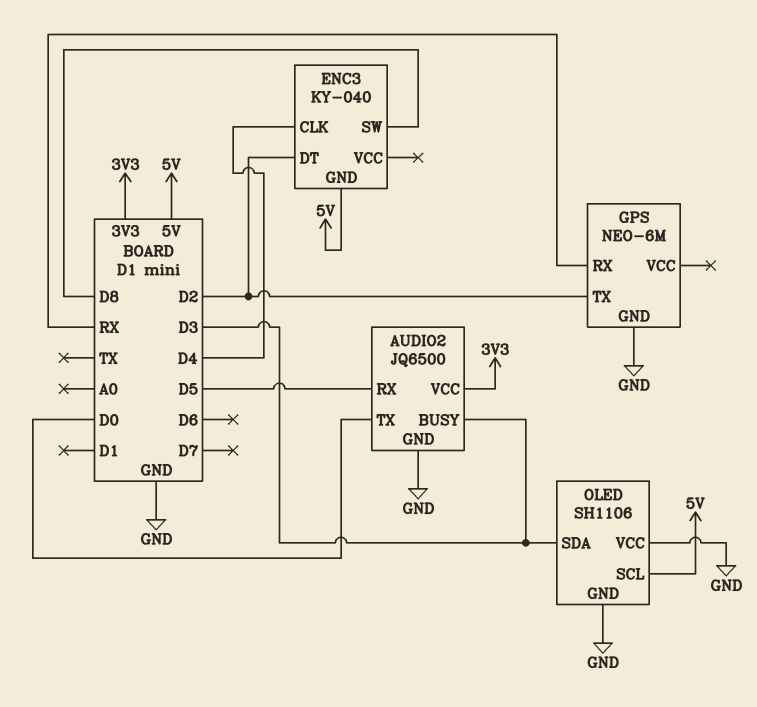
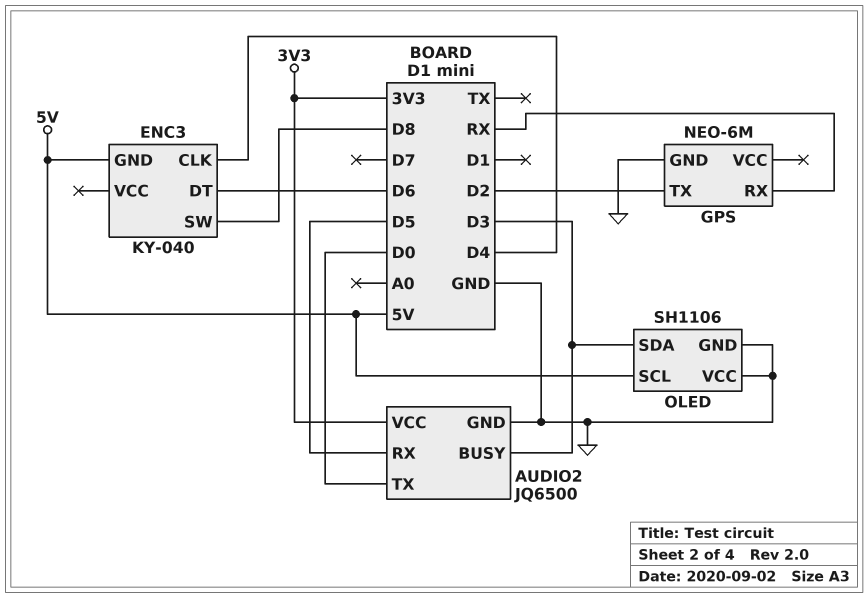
ENC3 pin DT: D2 -> D6

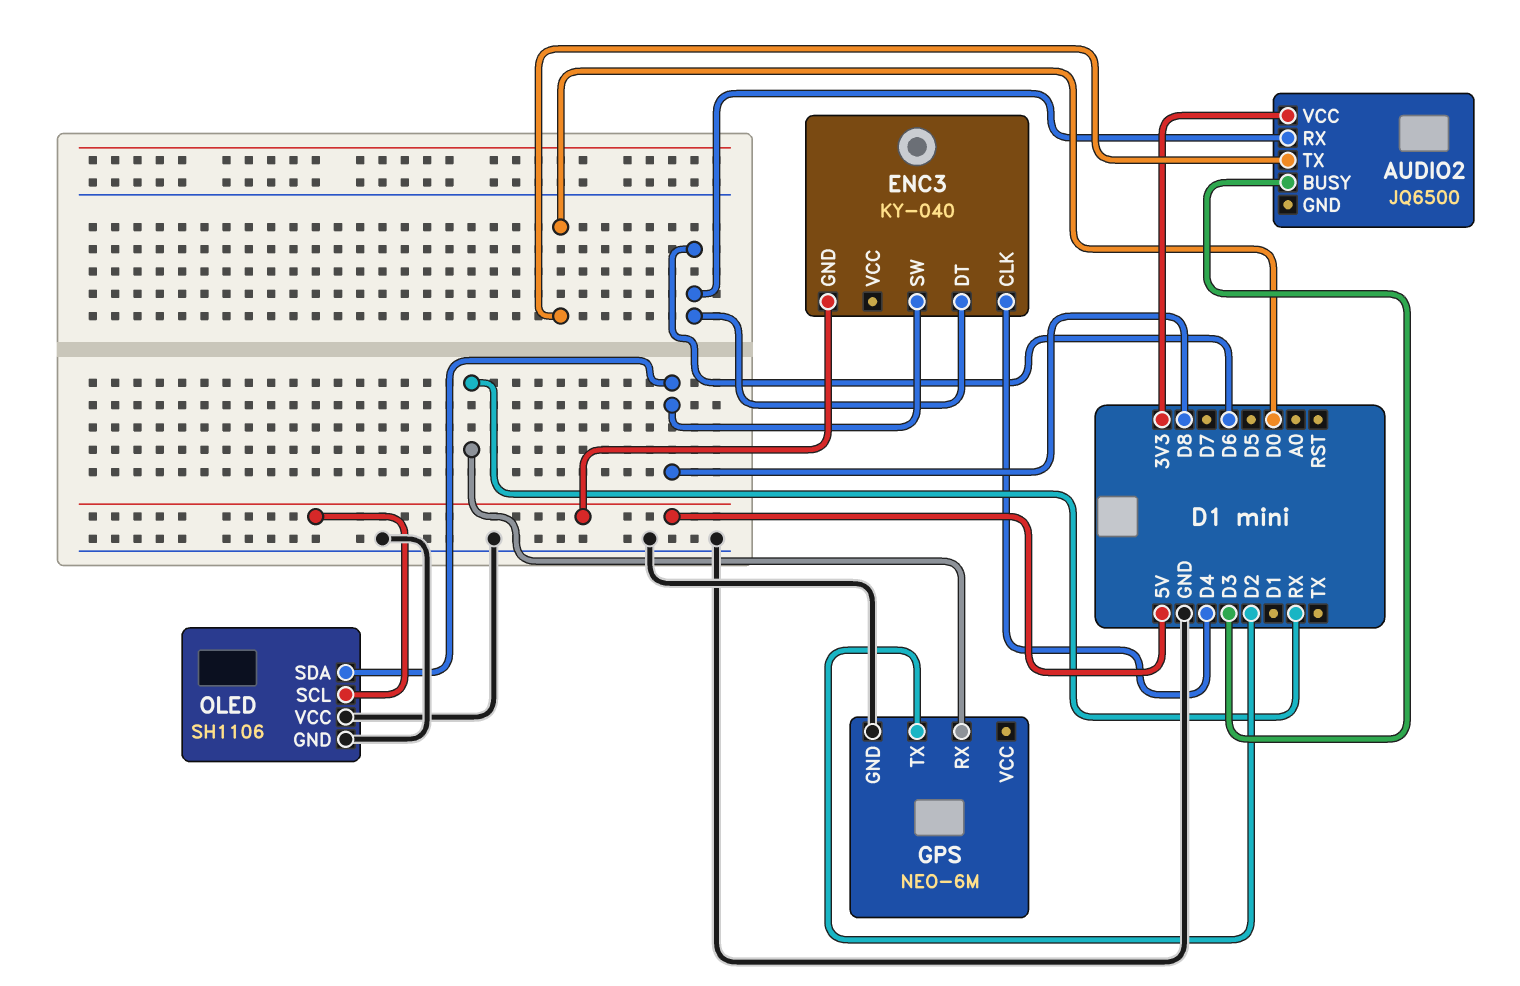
AUDIO2 pin GND: GND -> none
AUDIO2 pin RX: D5 -> D6
OLED pin SDA: D3 -> D8

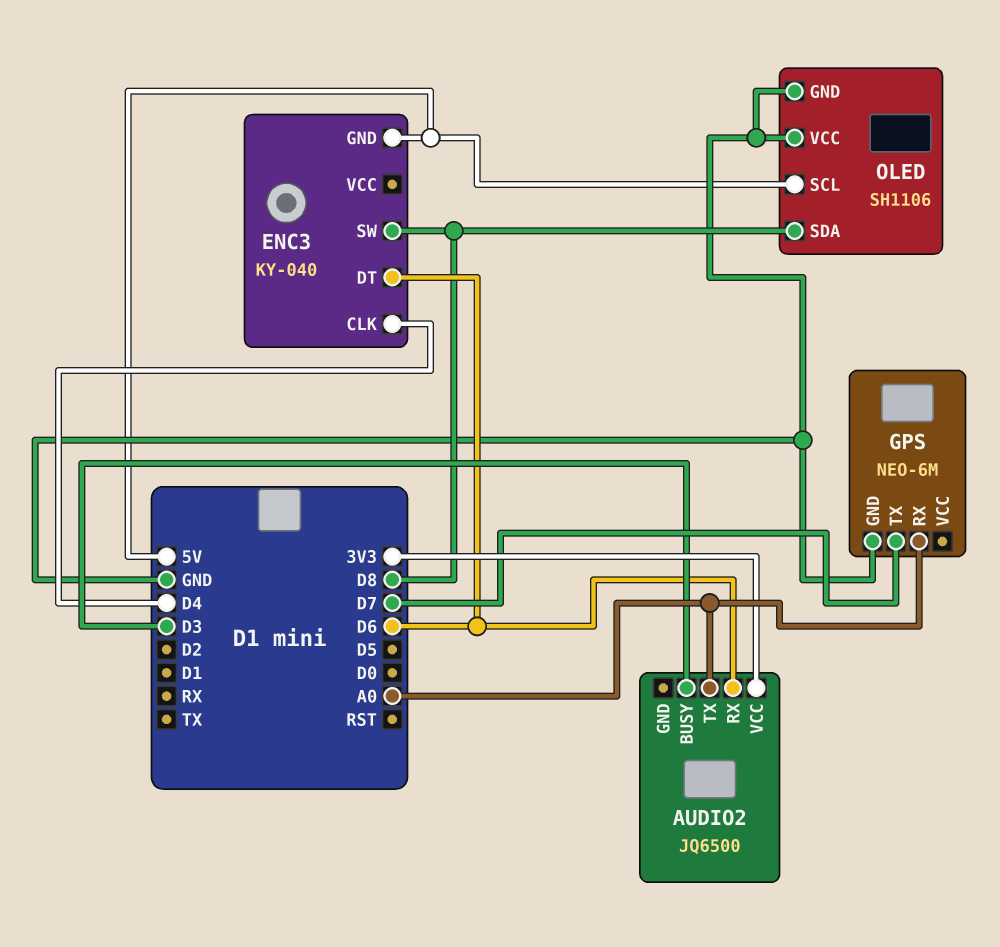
AUDIO2 pin TX: D0 -> A0
GPS pin RX: RX -> A0
GPS pin TX: D2 -> D7

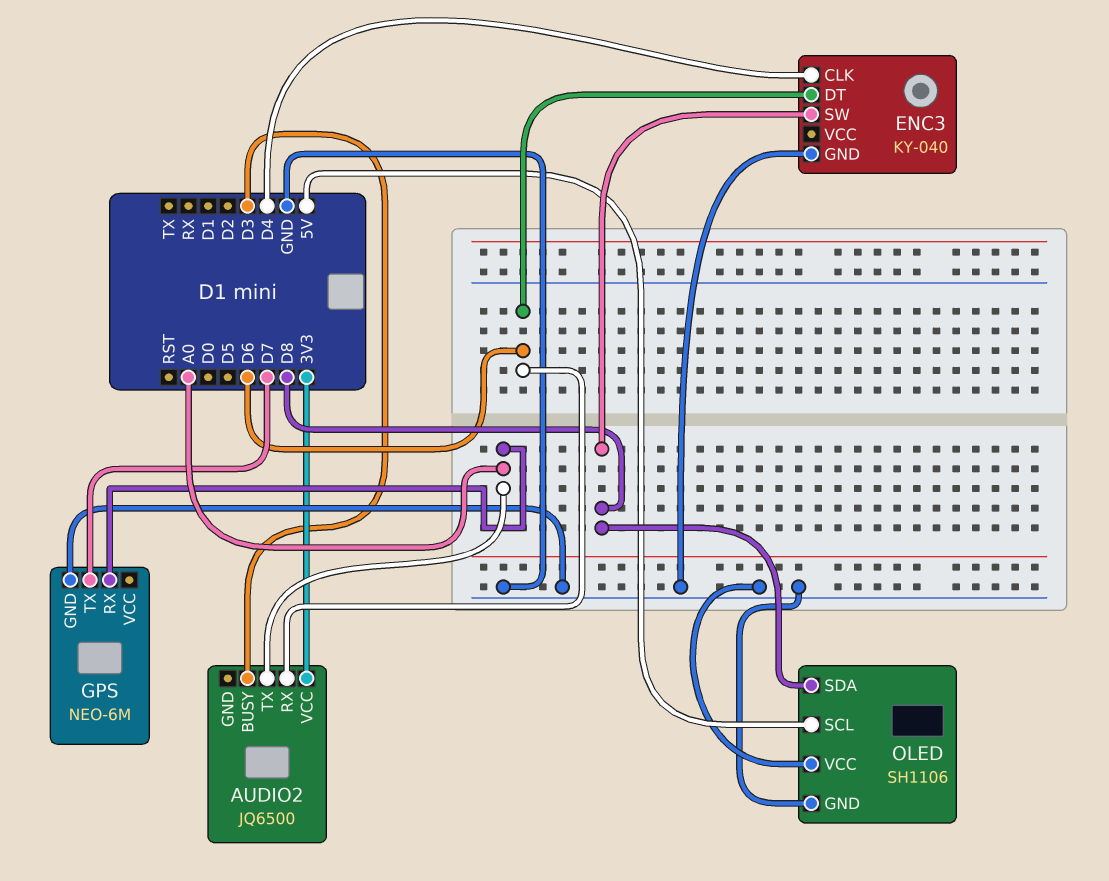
ENC3 pin GND: 5V -> GND

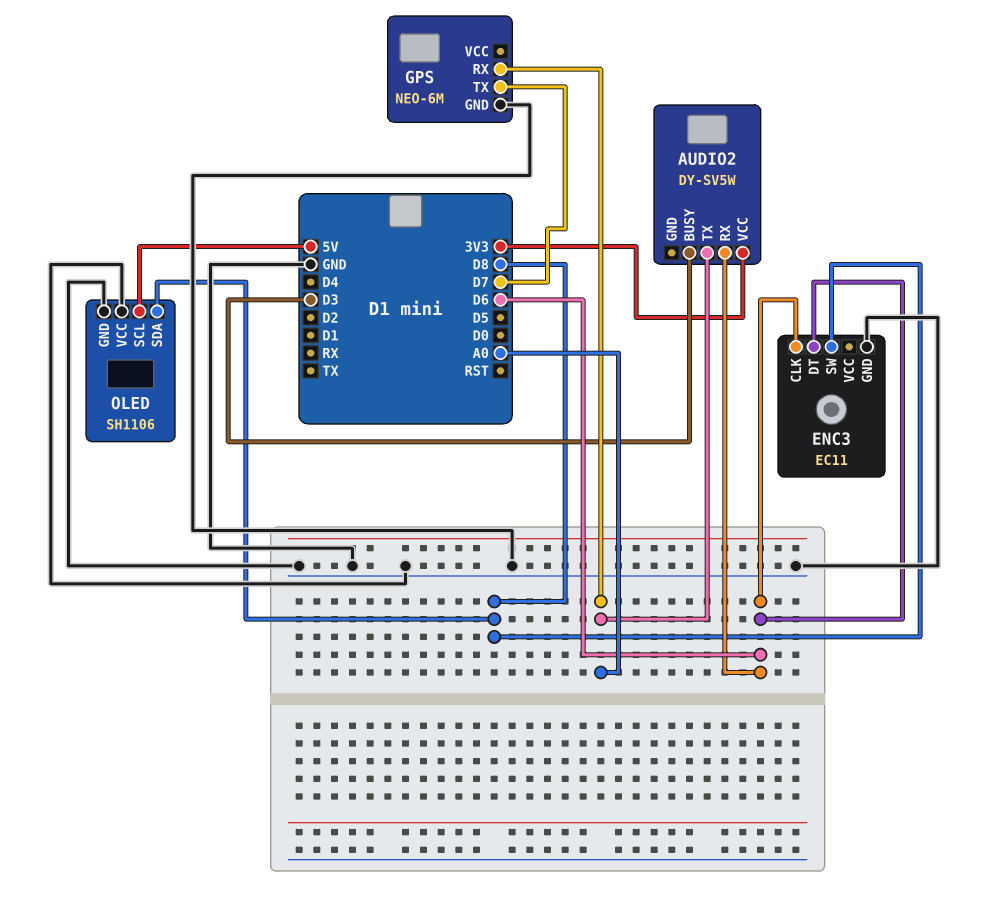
AUDIO2: JQ6500 -> DY-SV5W
ENC3: KY-040 -> EC11
ENC3 pin CLK: D4 -> D6

